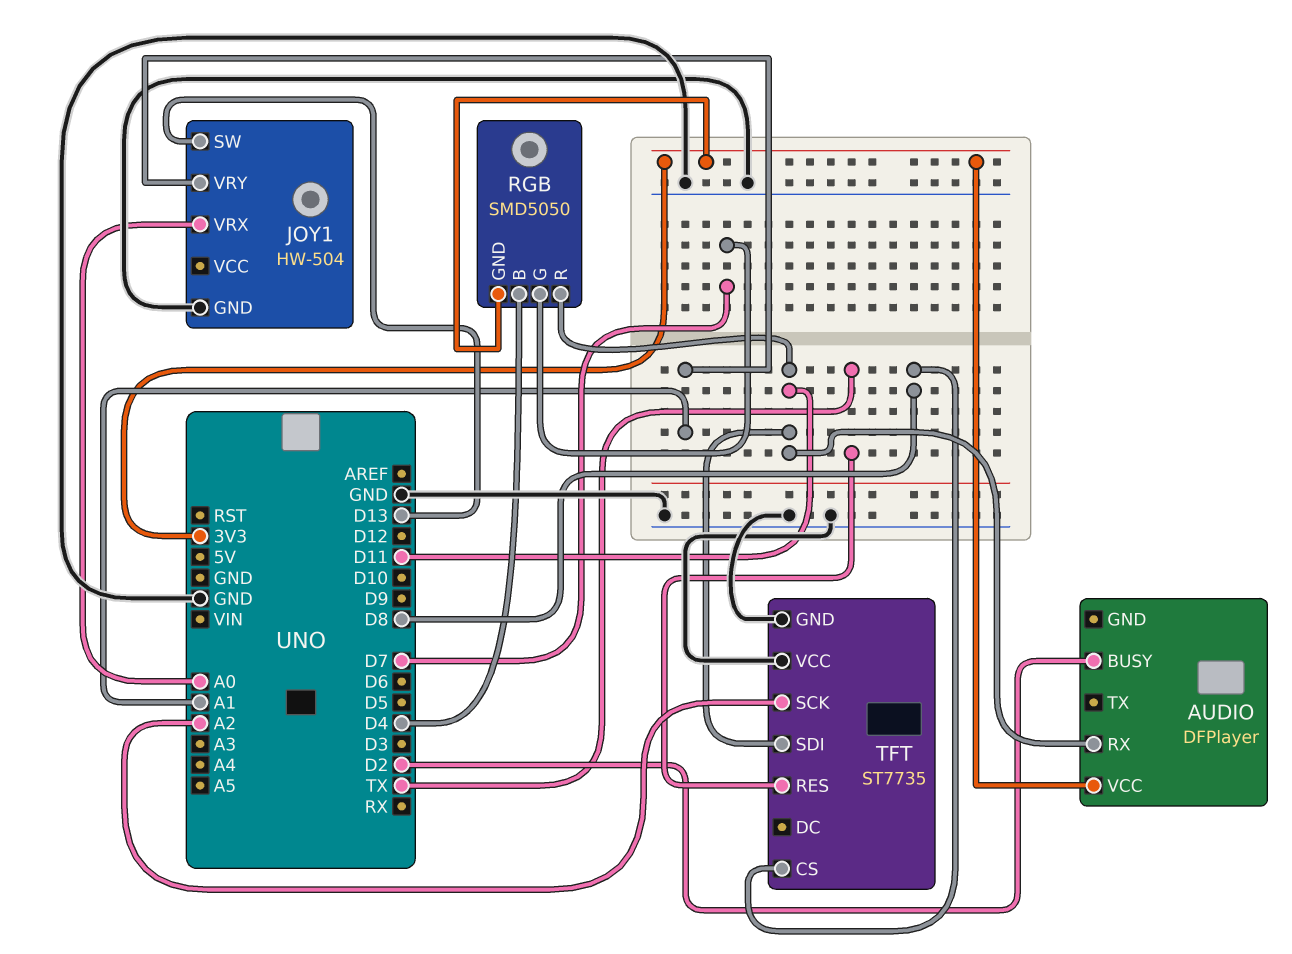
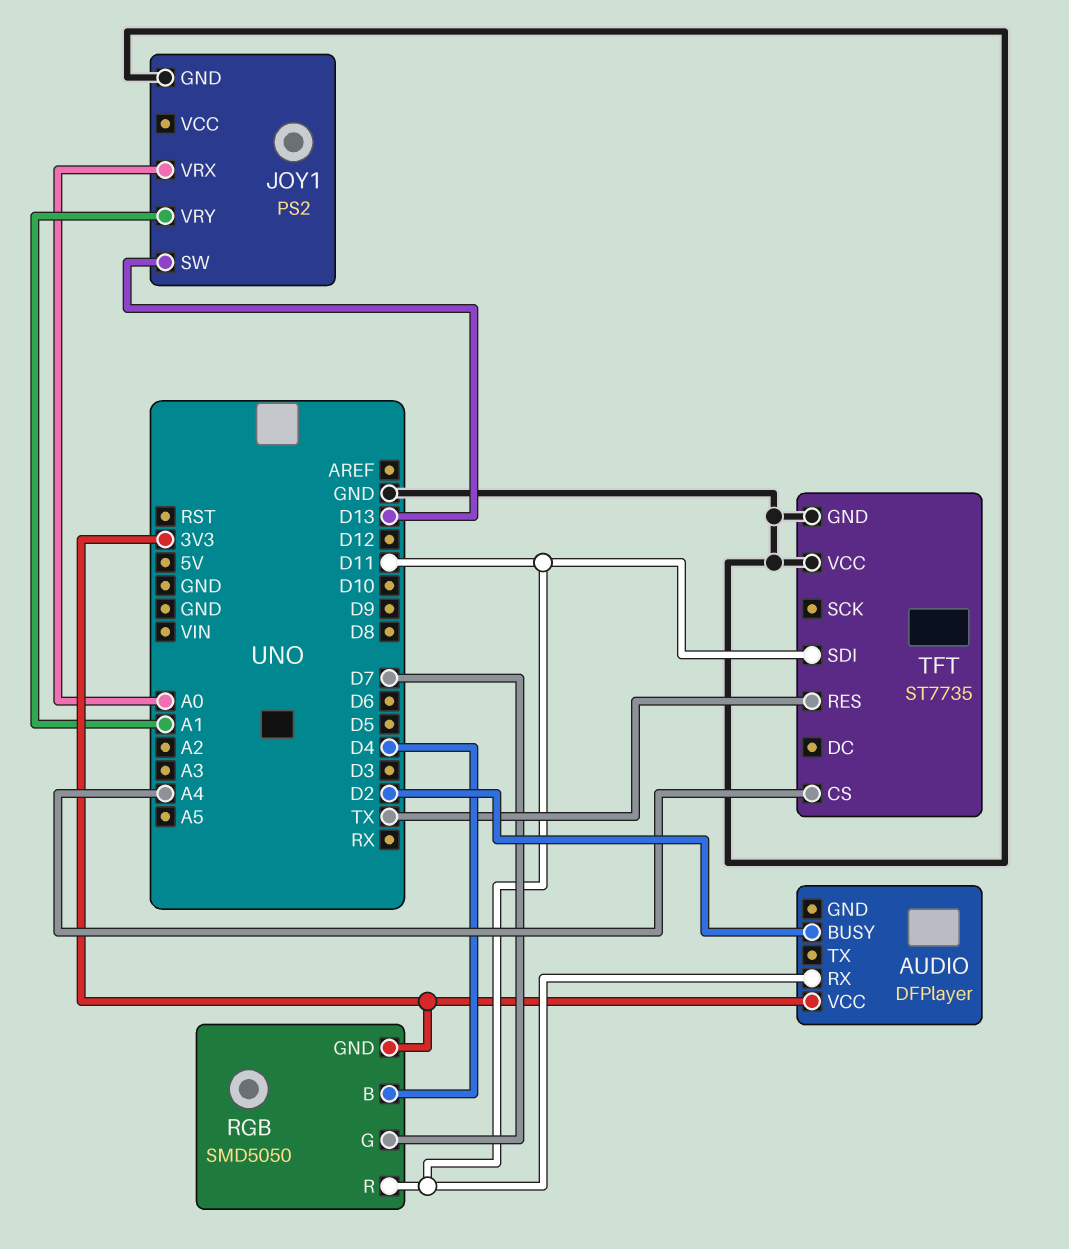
JOY1: HW-504 -> PS2
TFT pin CS: D8 -> A4
TFT pin SCK: A2 -> none

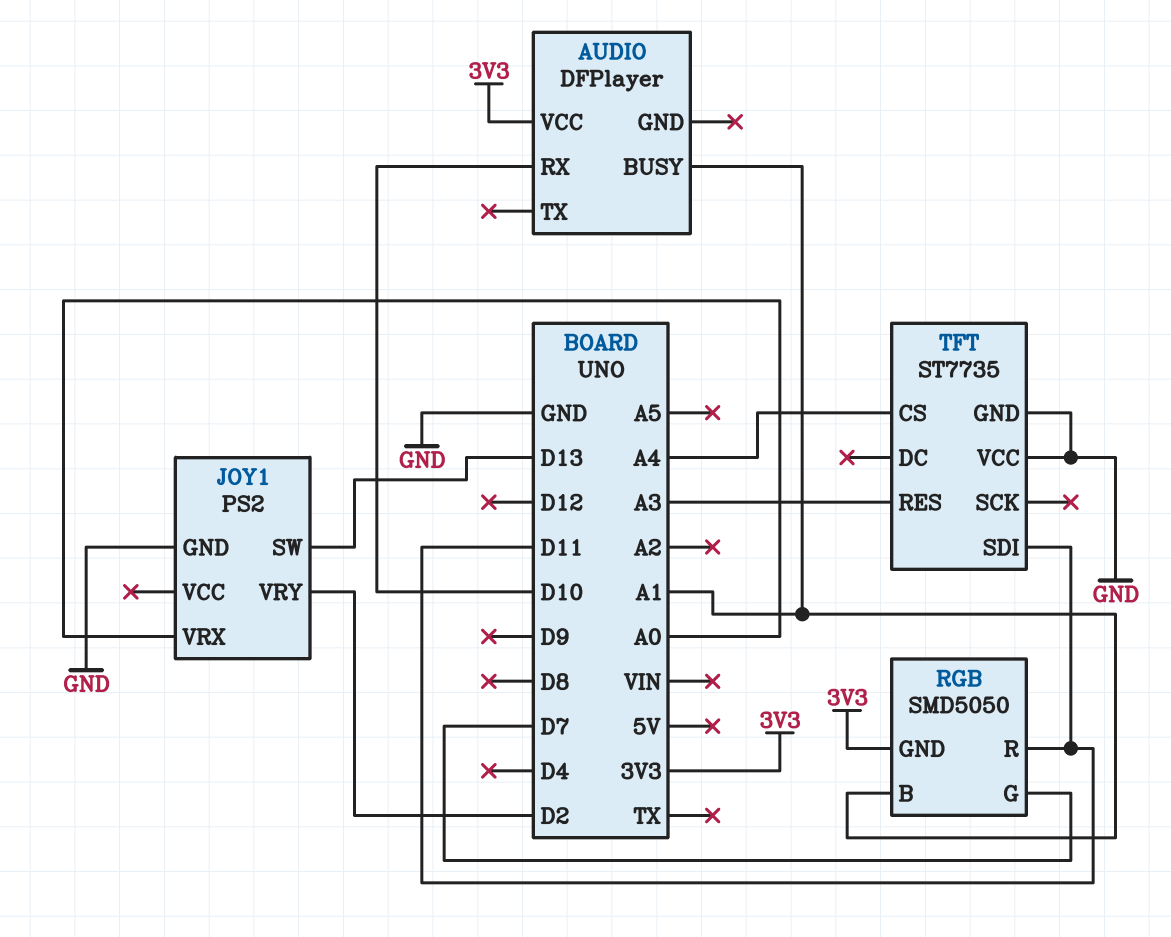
AUDIO pin BUSY: D2 -> A1
AUDIO pin RX: D11 -> D10
JOY1 pin VRY: A1 -> D2
RGB pin B: D4 -> A1
TFT pin RES: TX -> A3

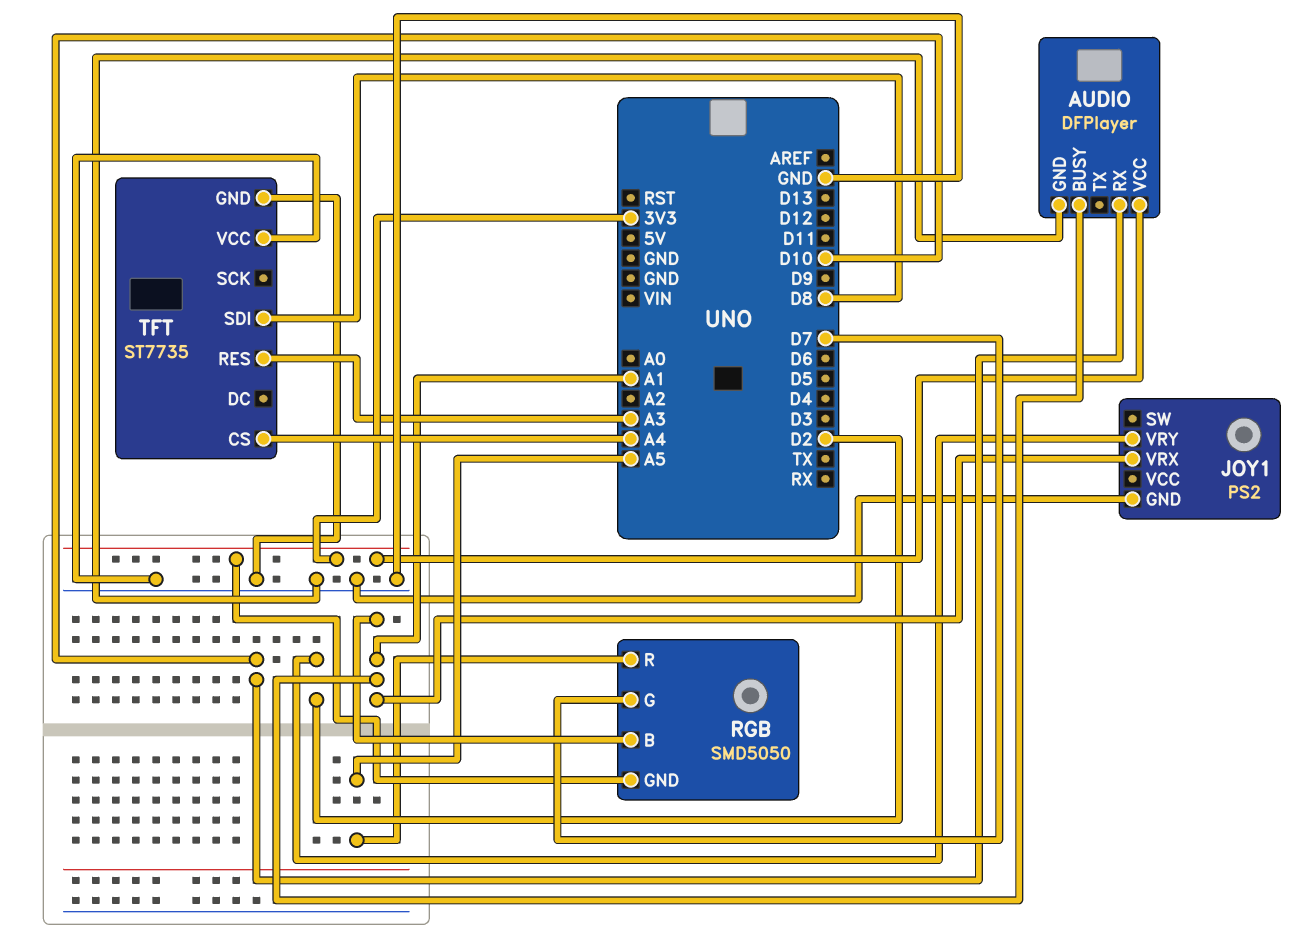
AUDIO pin GND: none -> GND
JOY1 pin SW: D13 -> none
JOY1 pin VRX: A0 -> A1
RGB pin R: D11 -> A5
TFT pin SDI: D11 -> D8

